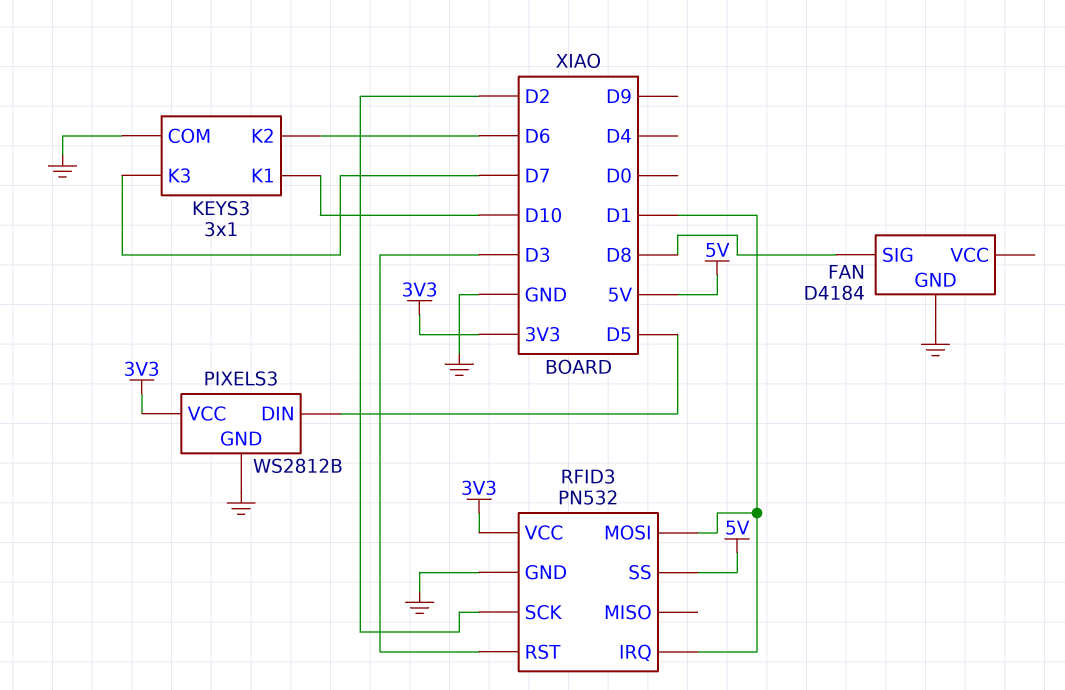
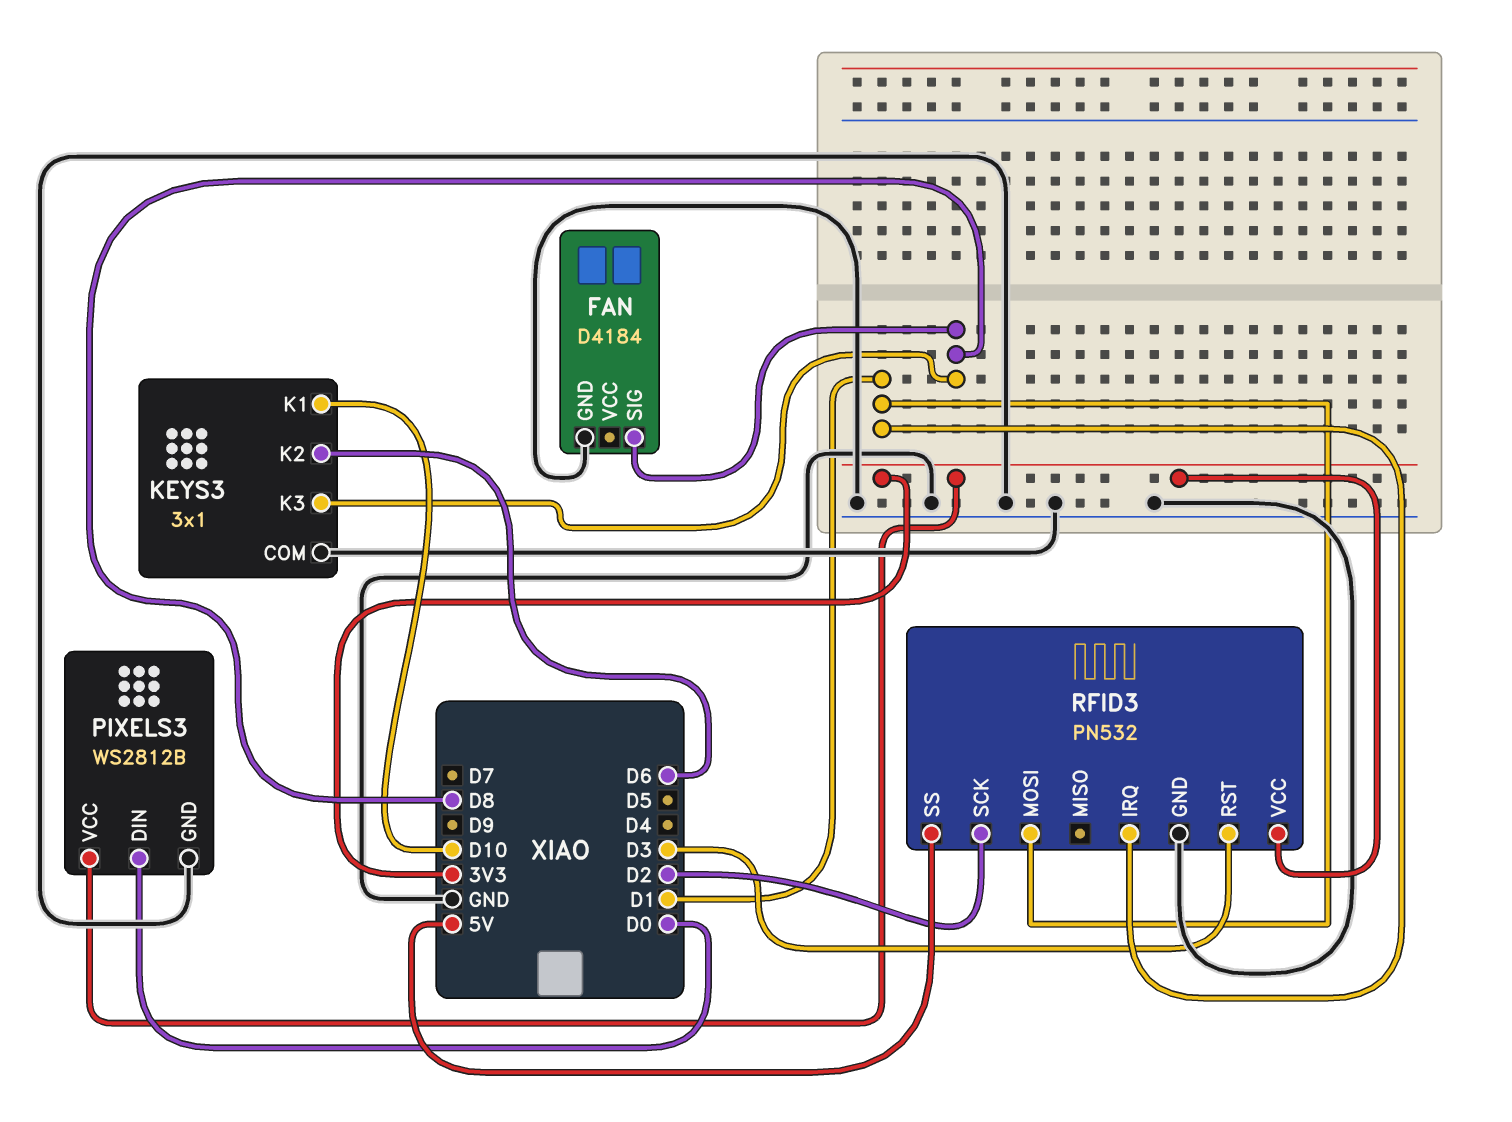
KEYS3 pin K3: D7 -> D8
PIXELS3 pin DIN: D5 -> D0

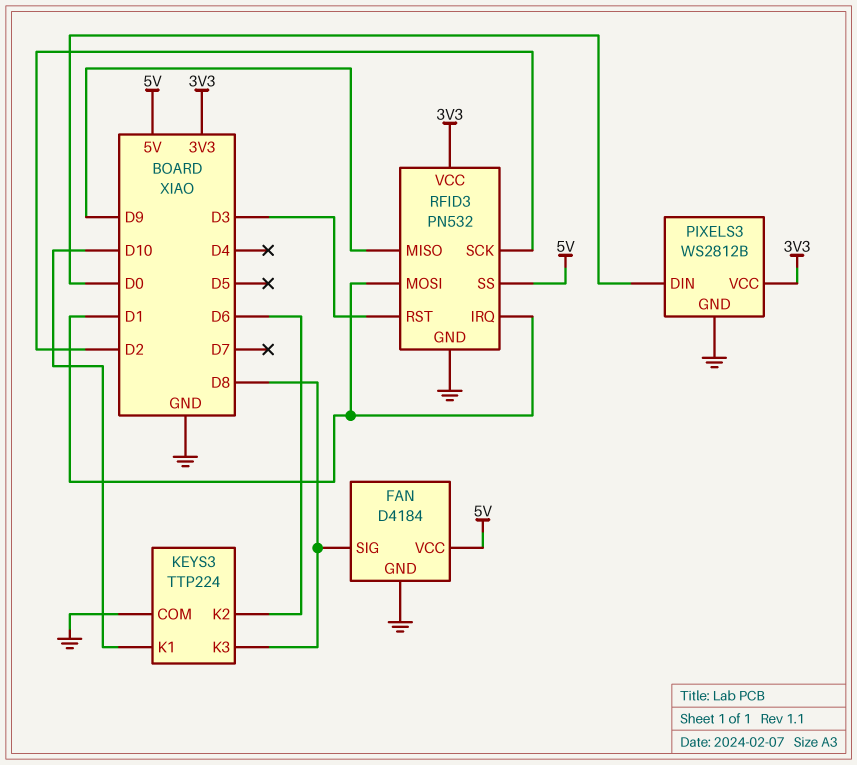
FAN pin VCC: none -> 5V
KEYS3: 3x1 -> TTP224
RFID3 pin MISO: none -> D9

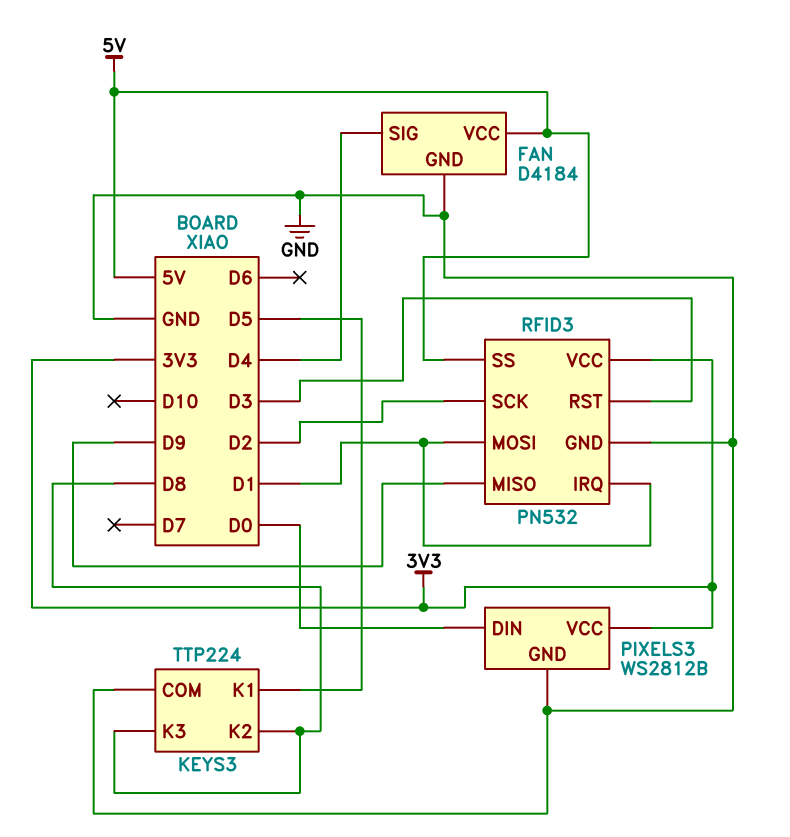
FAN pin SIG: D8 -> D4
KEYS3 pin K1: D10 -> D5
KEYS3 pin K2: D6 -> D8

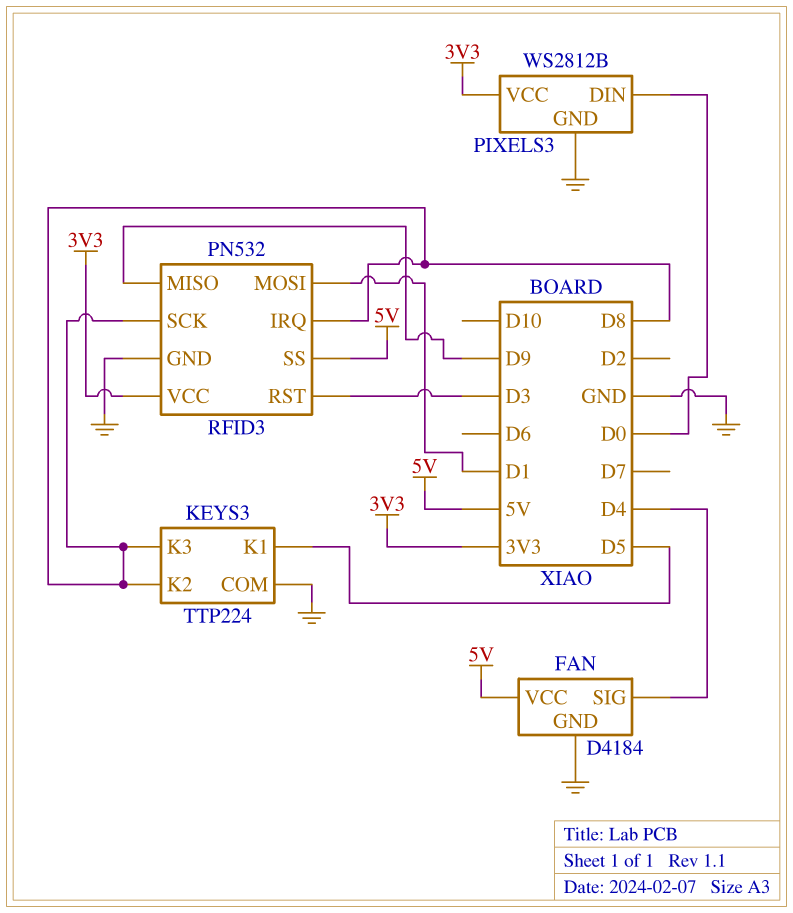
RFID3 pin IRQ: D1 -> D8
RFID3 pin SCK: D2 -> D8

